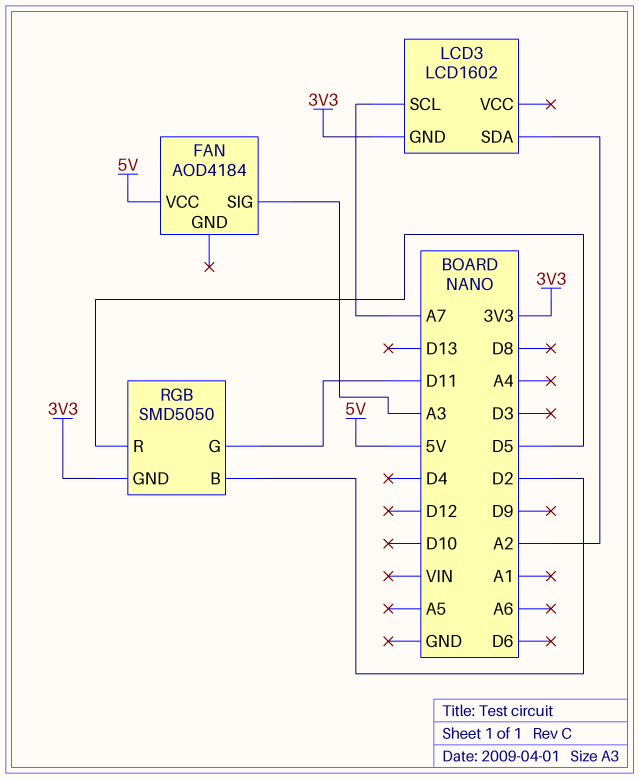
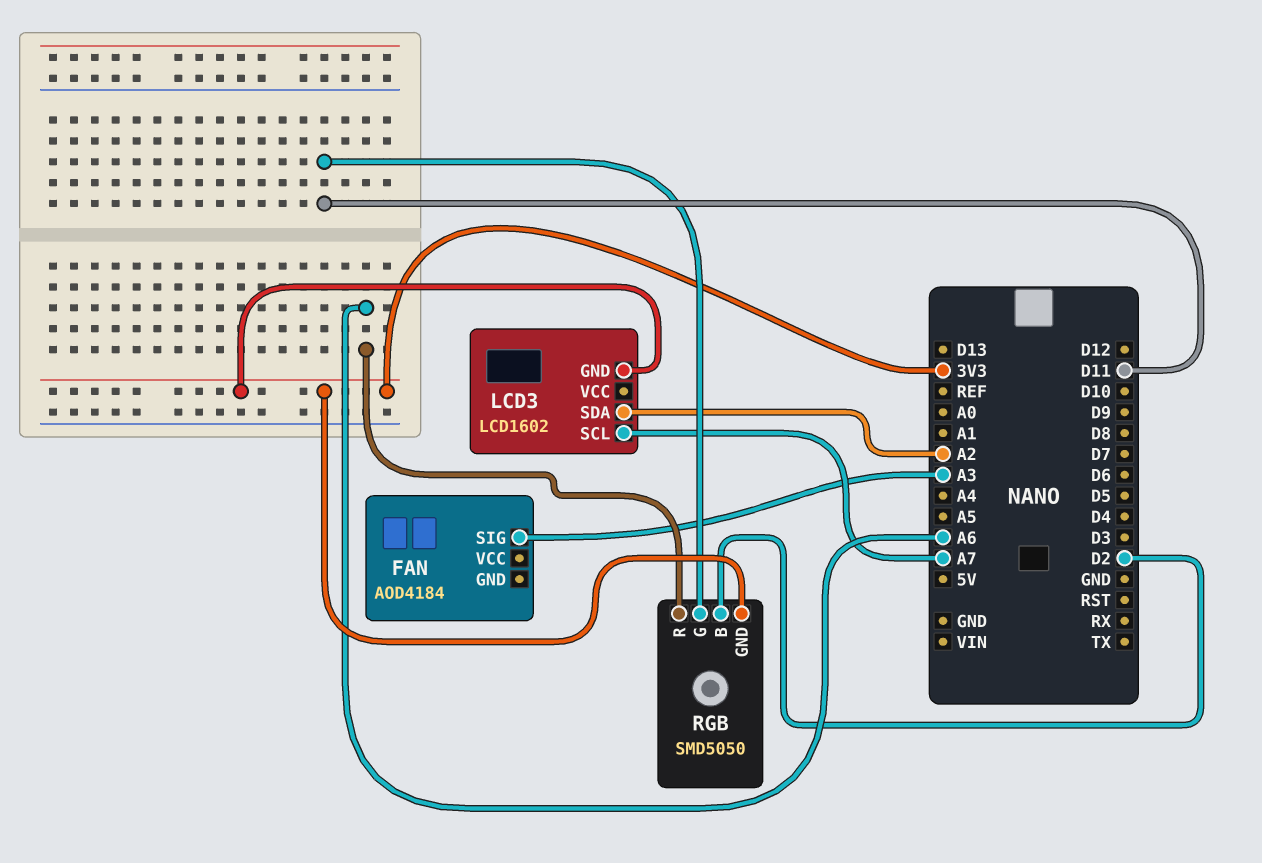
FAN pin VCC: 5V -> none
RGB pin R: D5 -> A6

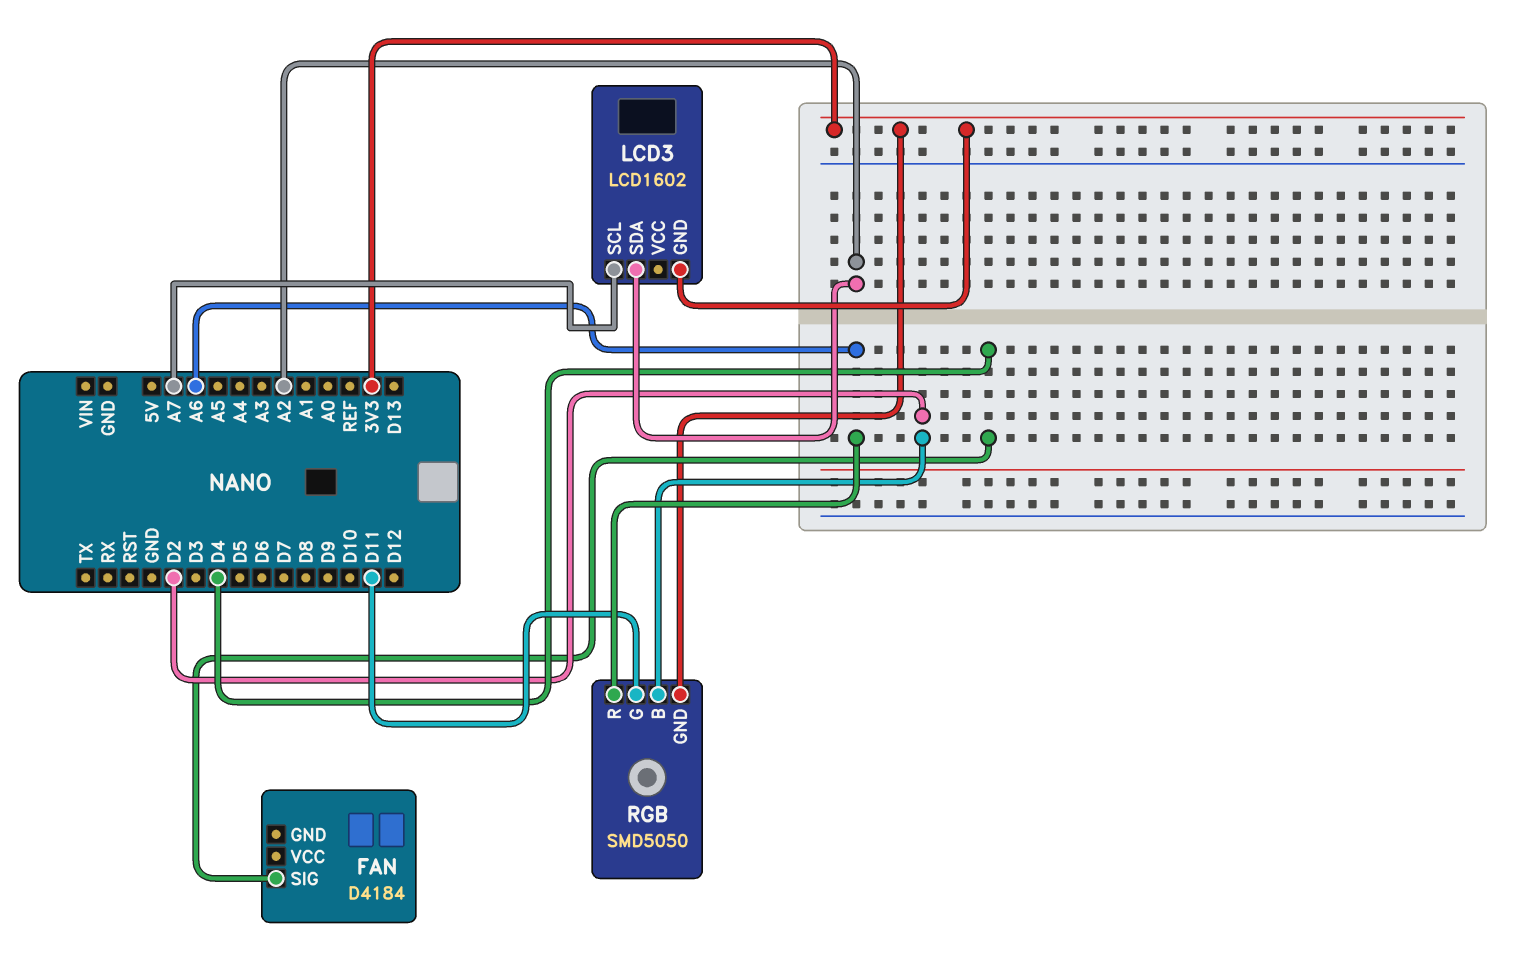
FAN: AOD4184 -> D4184
FAN pin SIG: A3 -> D4

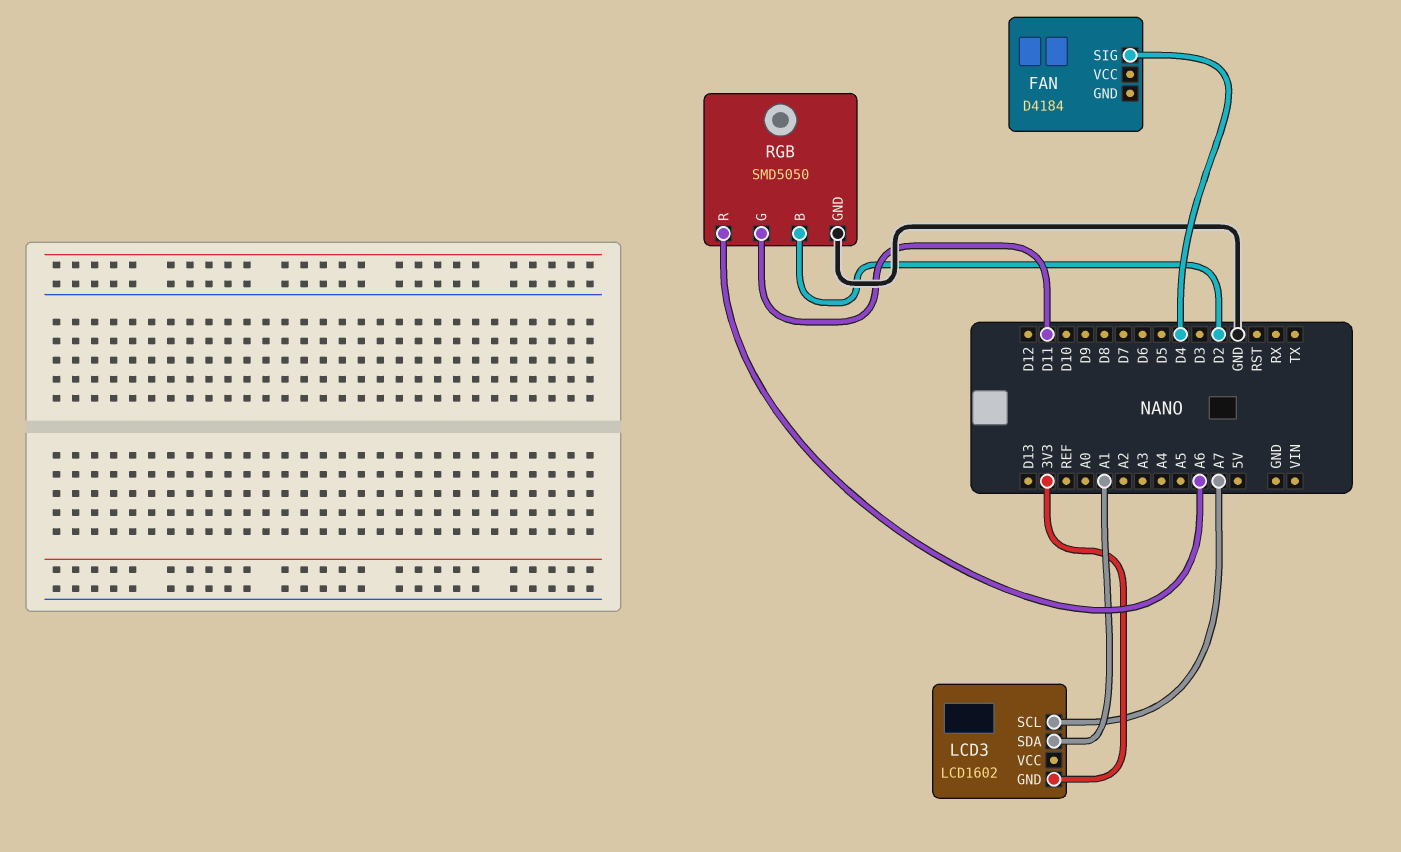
LCD3 pin SDA: A2 -> A1
RGB pin GND: 3V3 -> GND

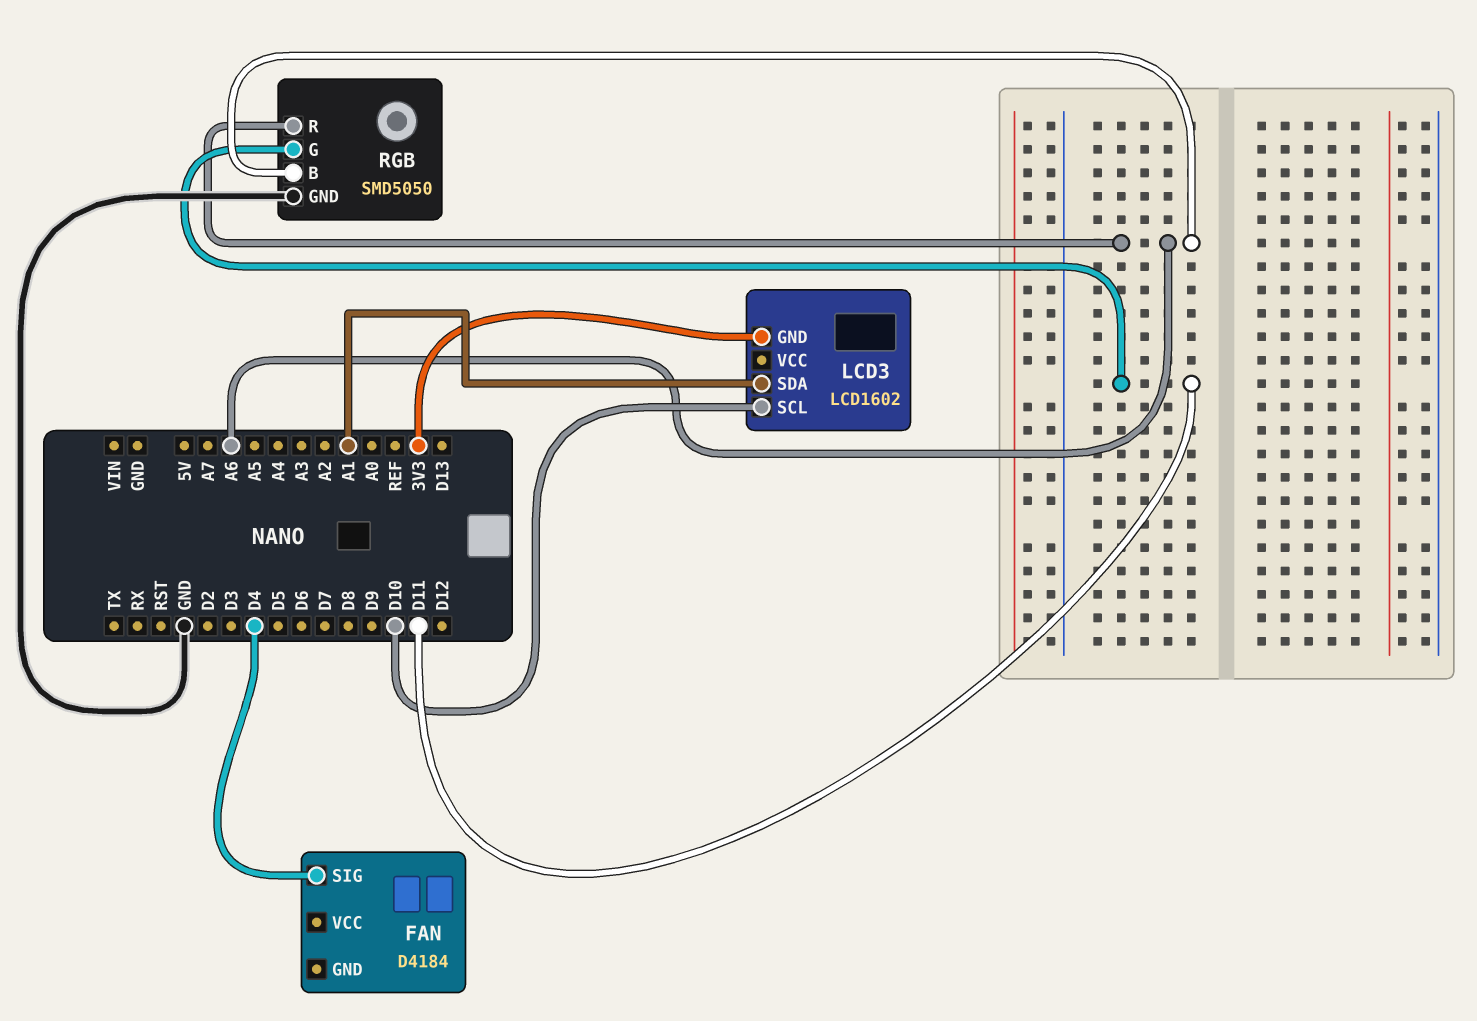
LCD3 pin SCL: A7 -> D10
RGB pin B: D2 -> A6

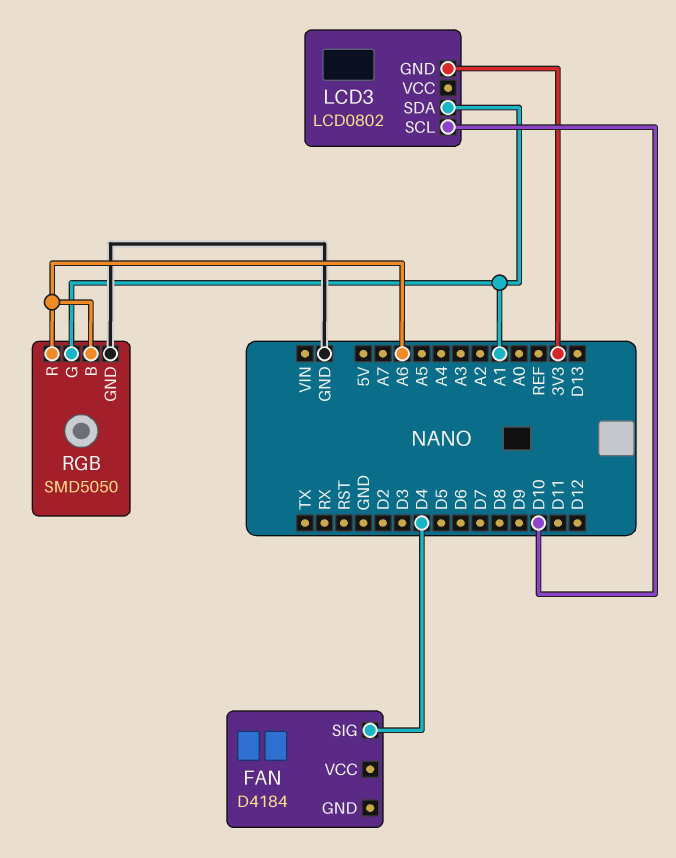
LCD3: LCD1602 -> LCD0802
RGB pin G: D11 -> A1

